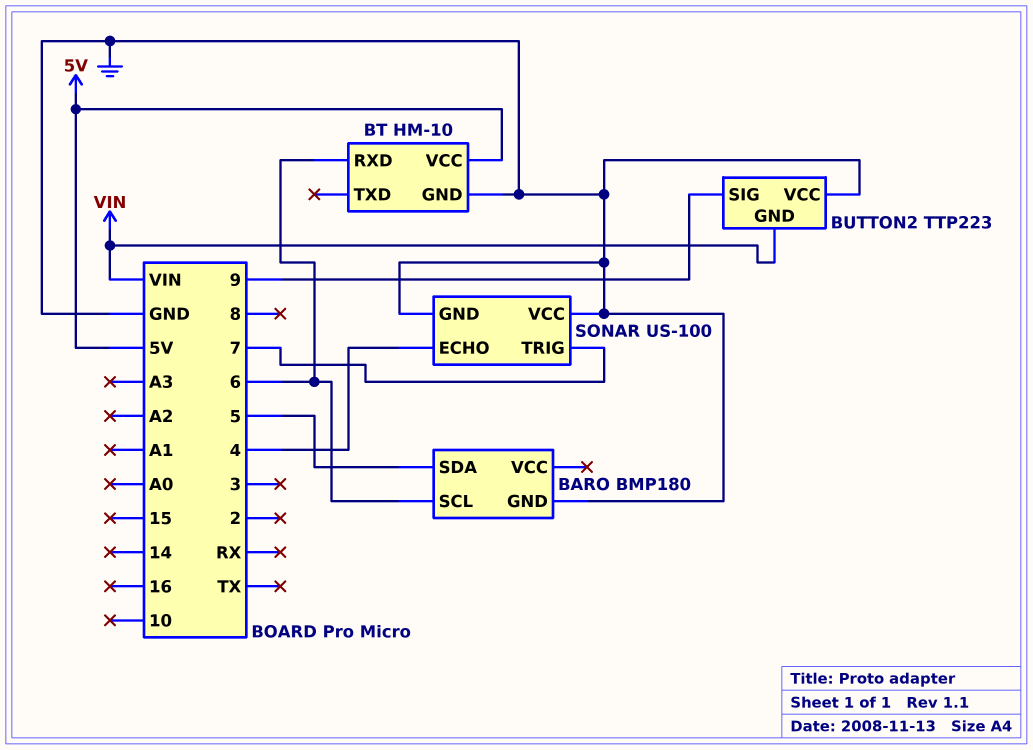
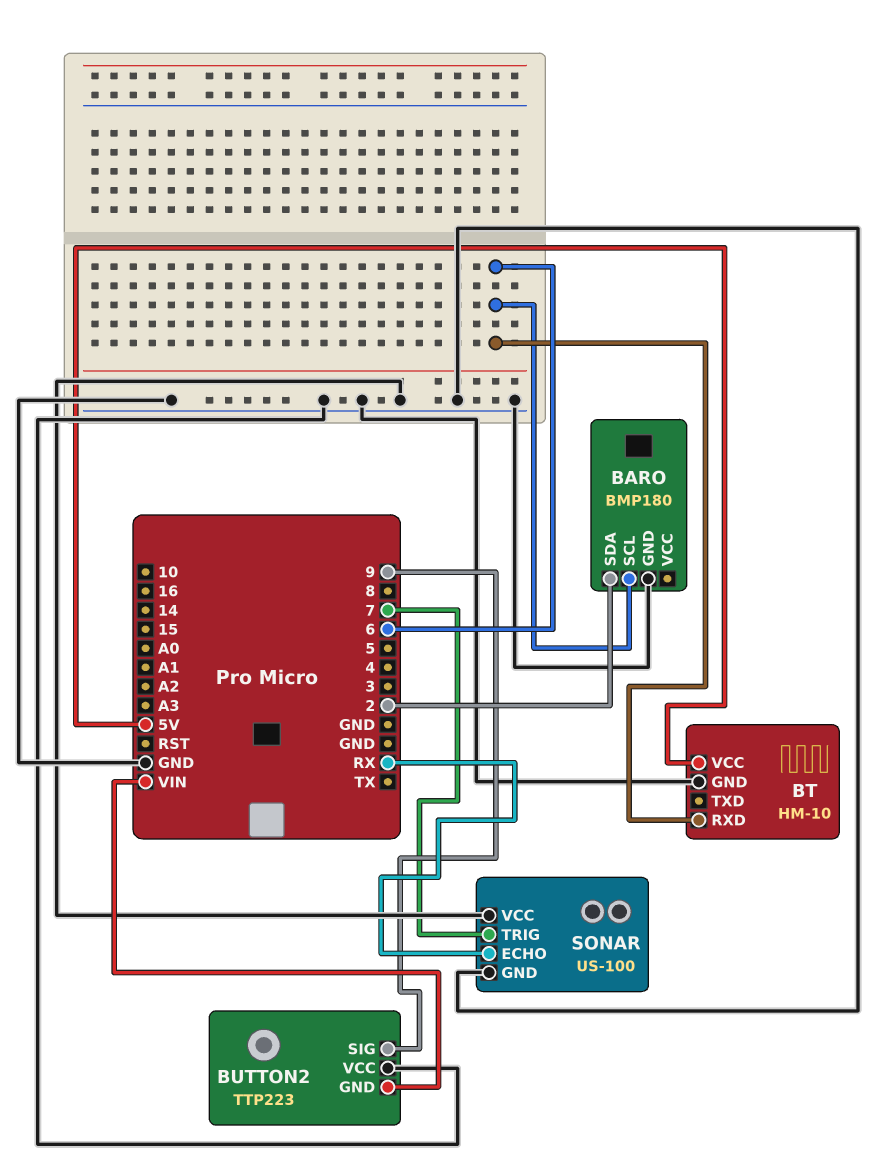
BARO pin SDA: 5 -> 2
SONAR pin ECHO: 4 -> RX

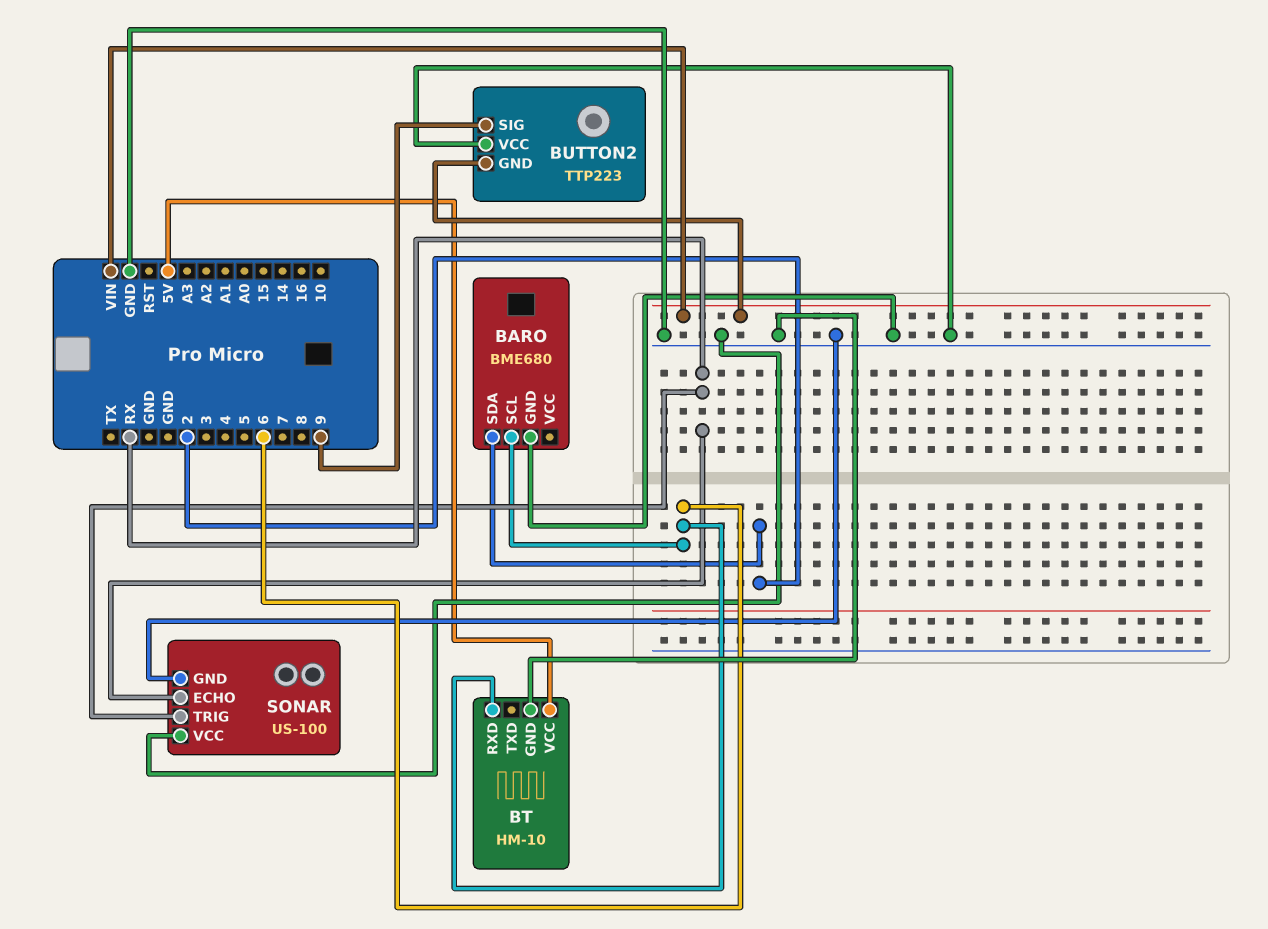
BARO: BMP180 -> BME680
SONAR pin TRIG: 7 -> RX

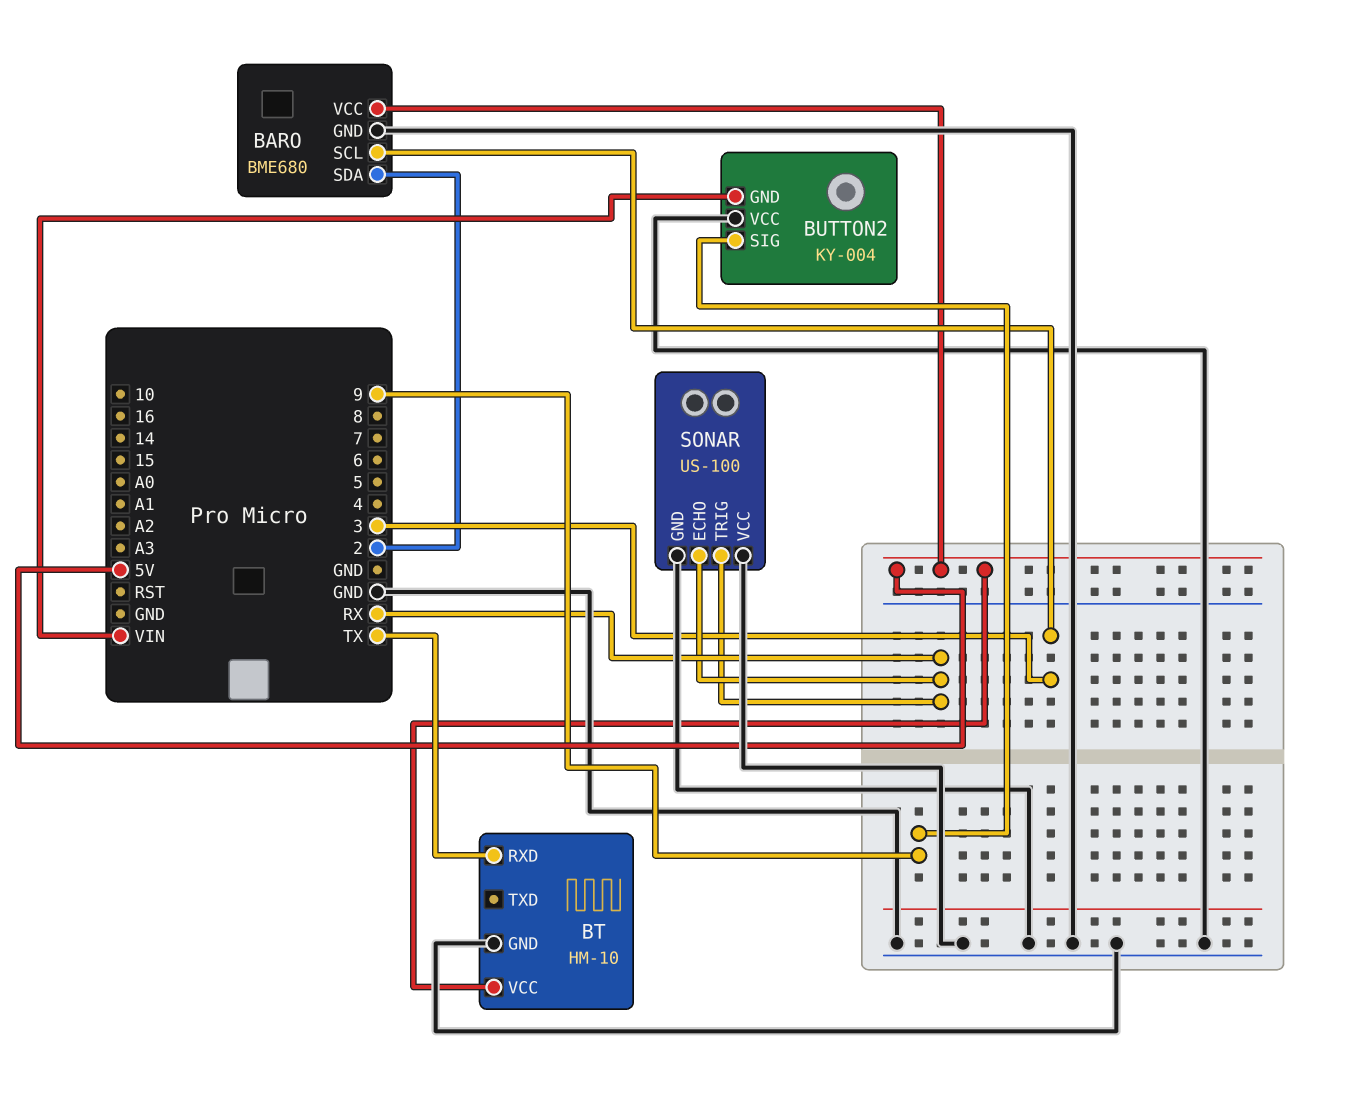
BARO pin SCL: 6 -> 3
BARO pin VCC: none -> 5V
BT pin RXD: 6 -> TX
BUTTON2: TTP223 -> KY-004

